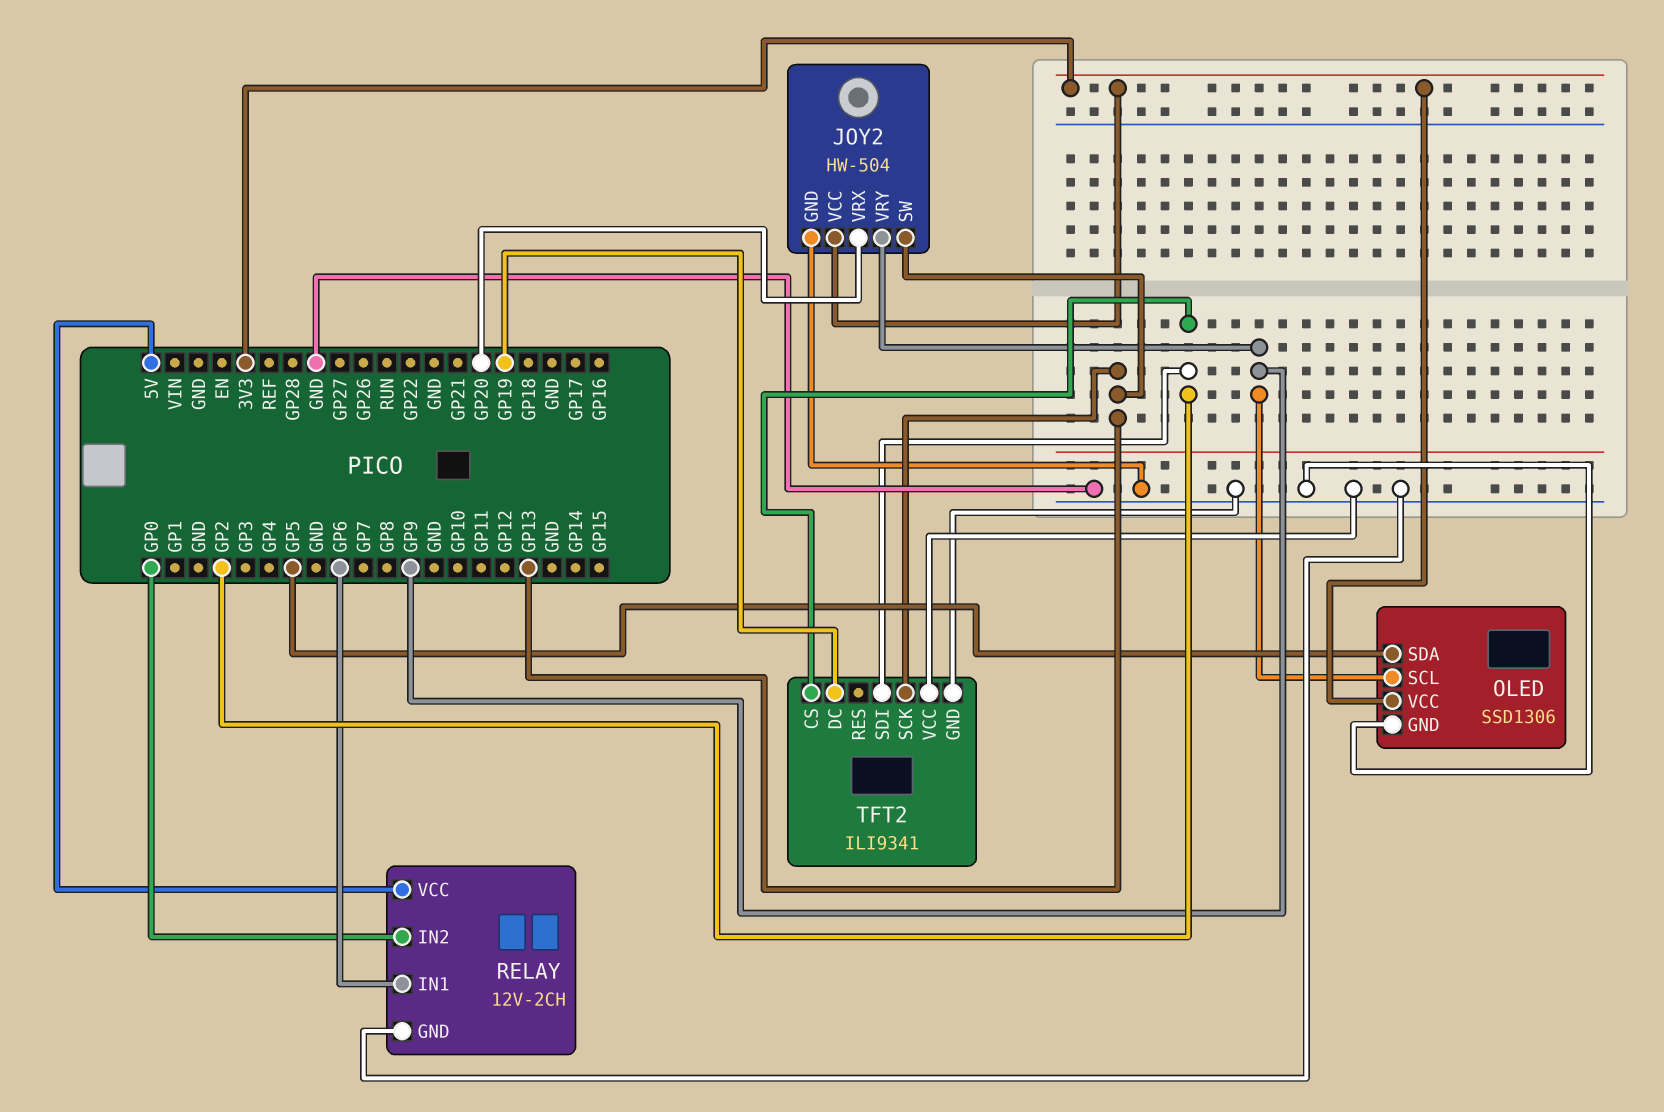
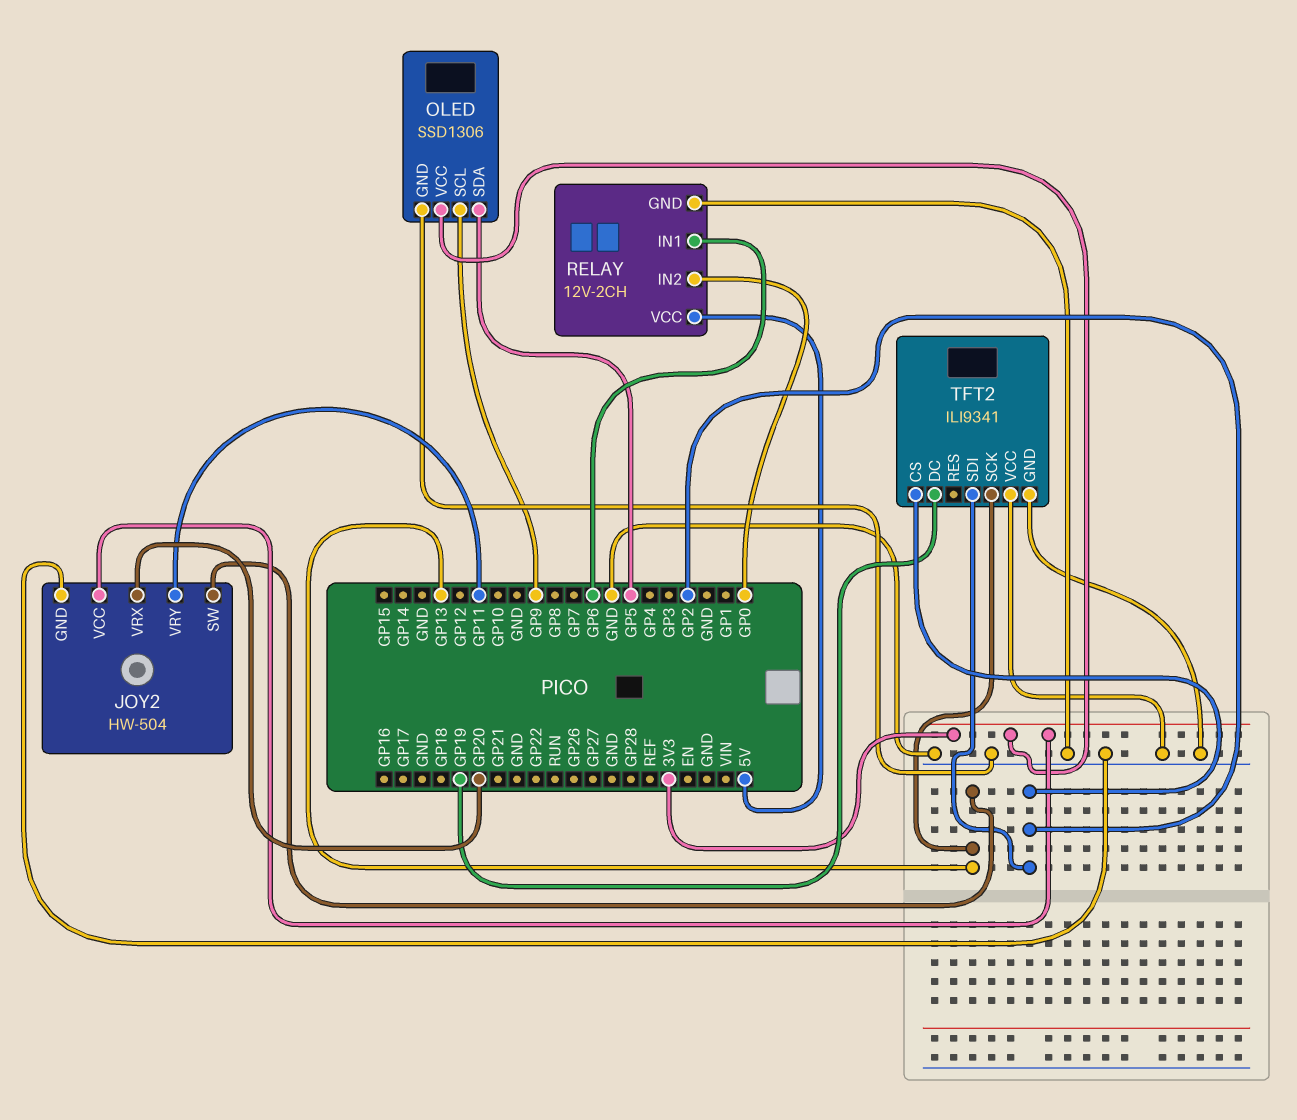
JOY2 pin VRY: GP9 -> GP11

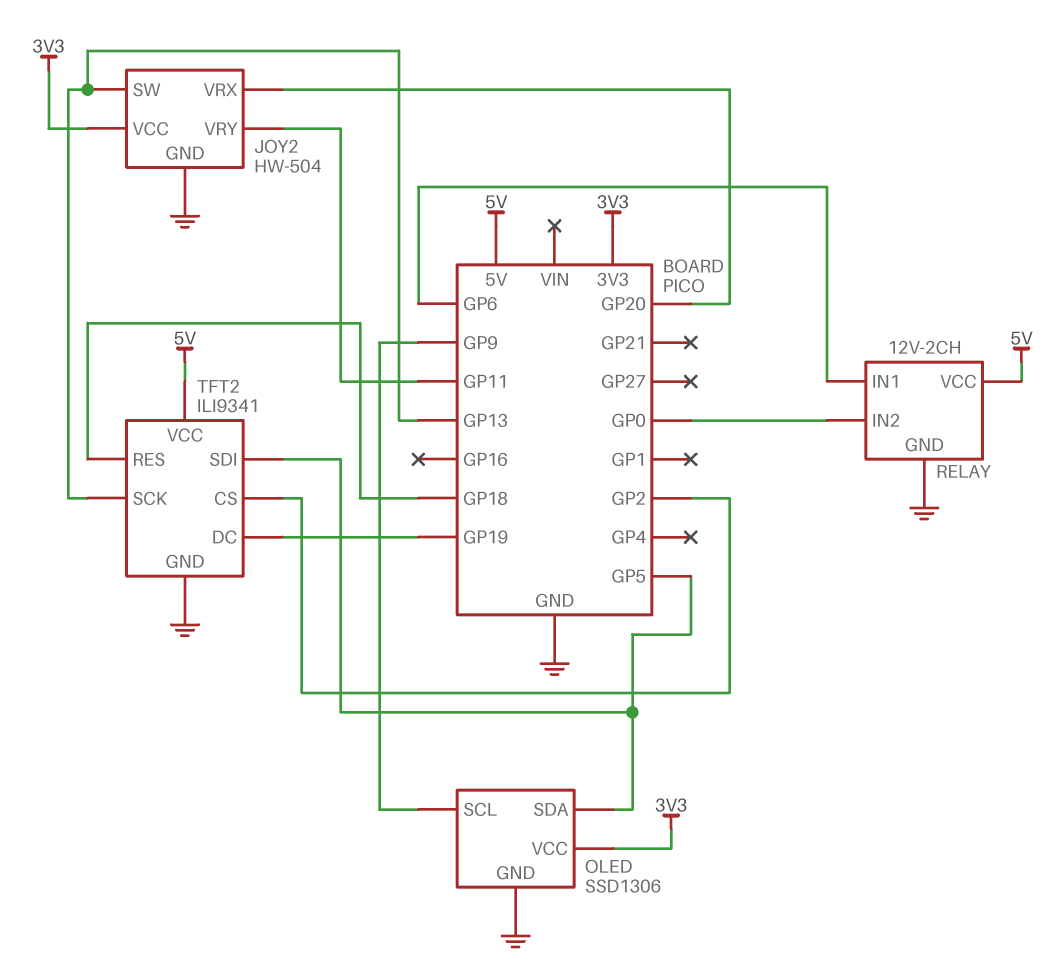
TFT2 pin RES: none -> GP18
TFT2 pin SDI: GP2 -> GP5
TFT2 pin VCC: GND -> 5V

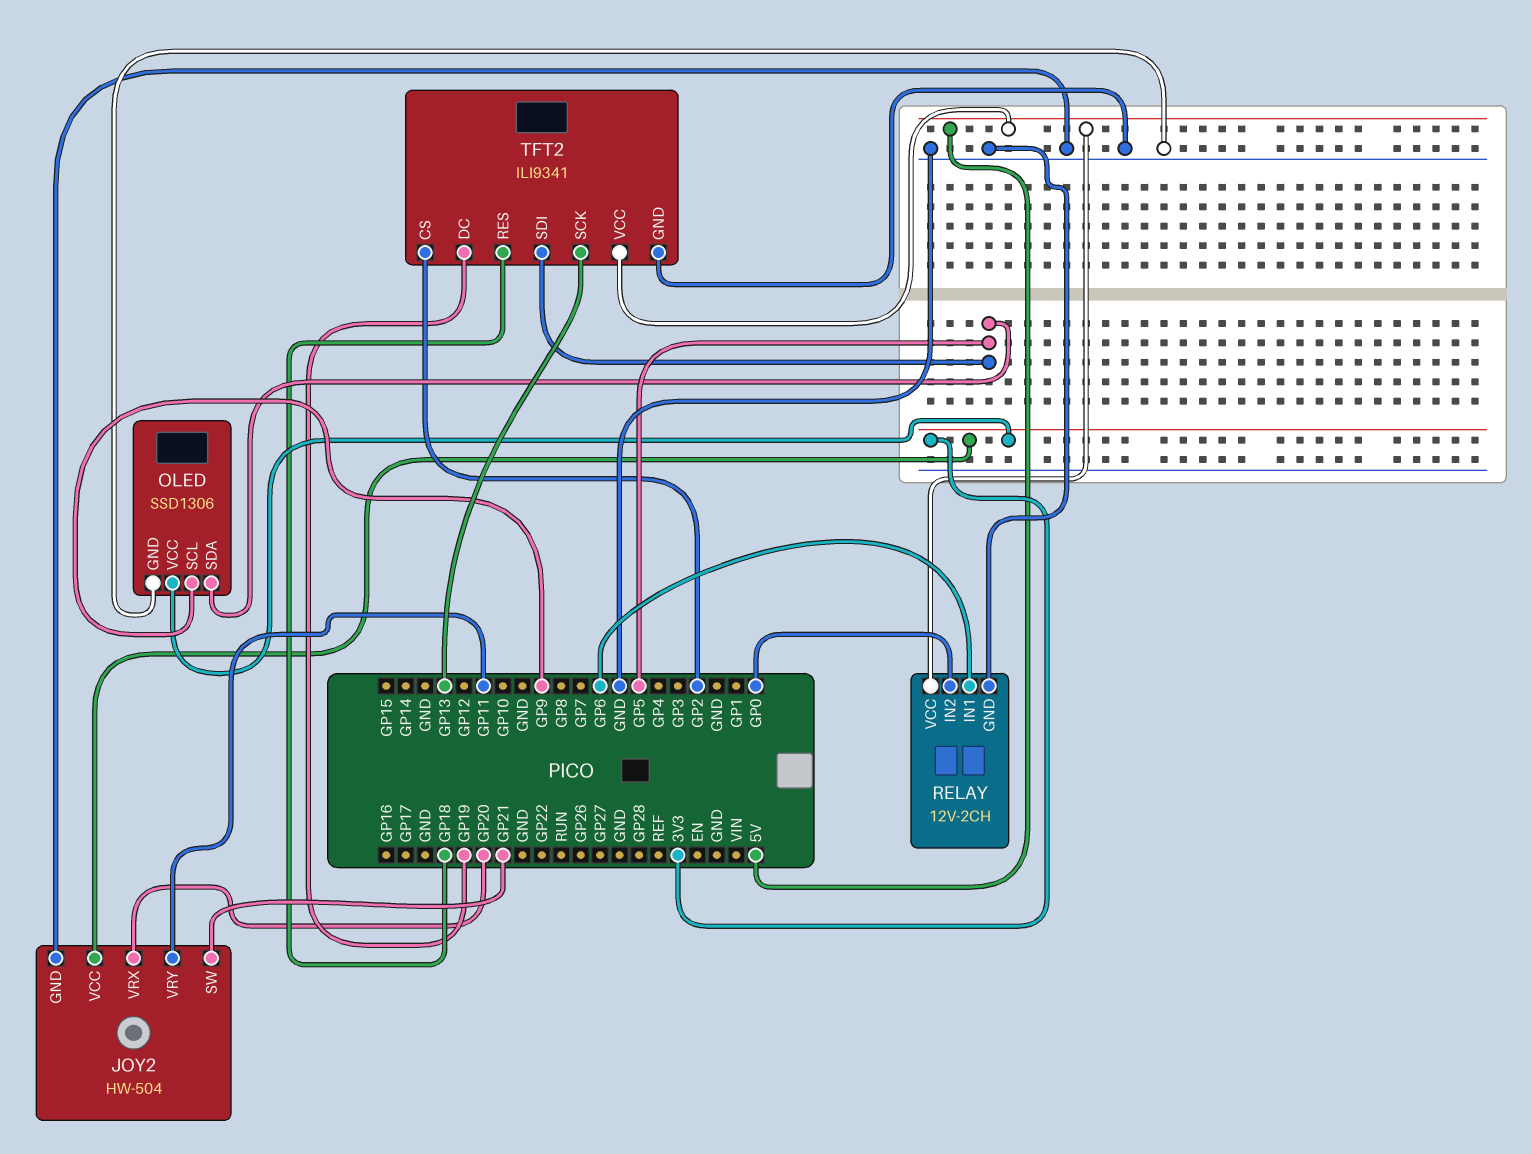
JOY2 pin SW: GP13 -> GP21

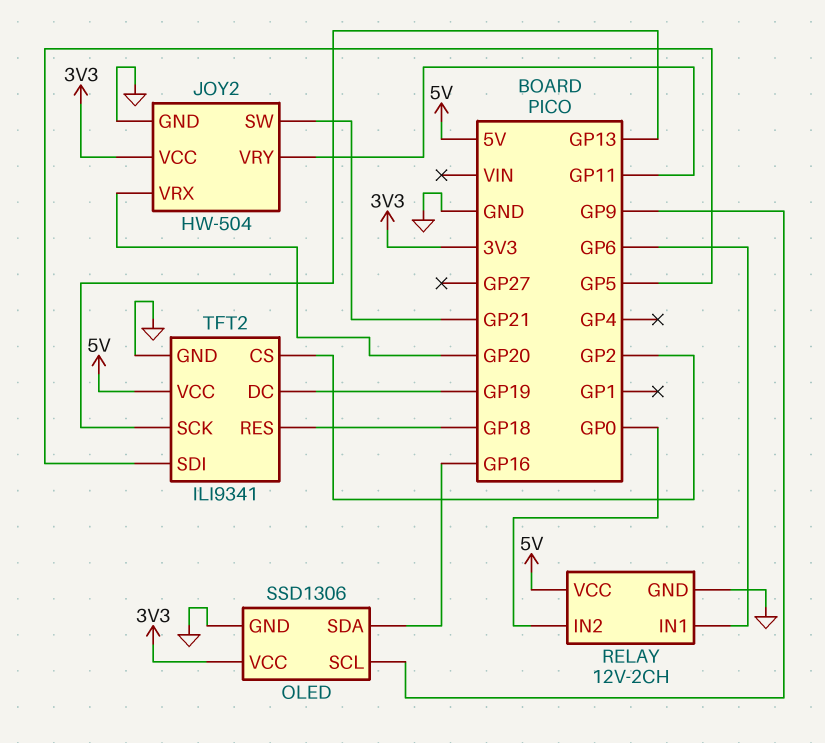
OLED pin SDA: GP5 -> GP16

